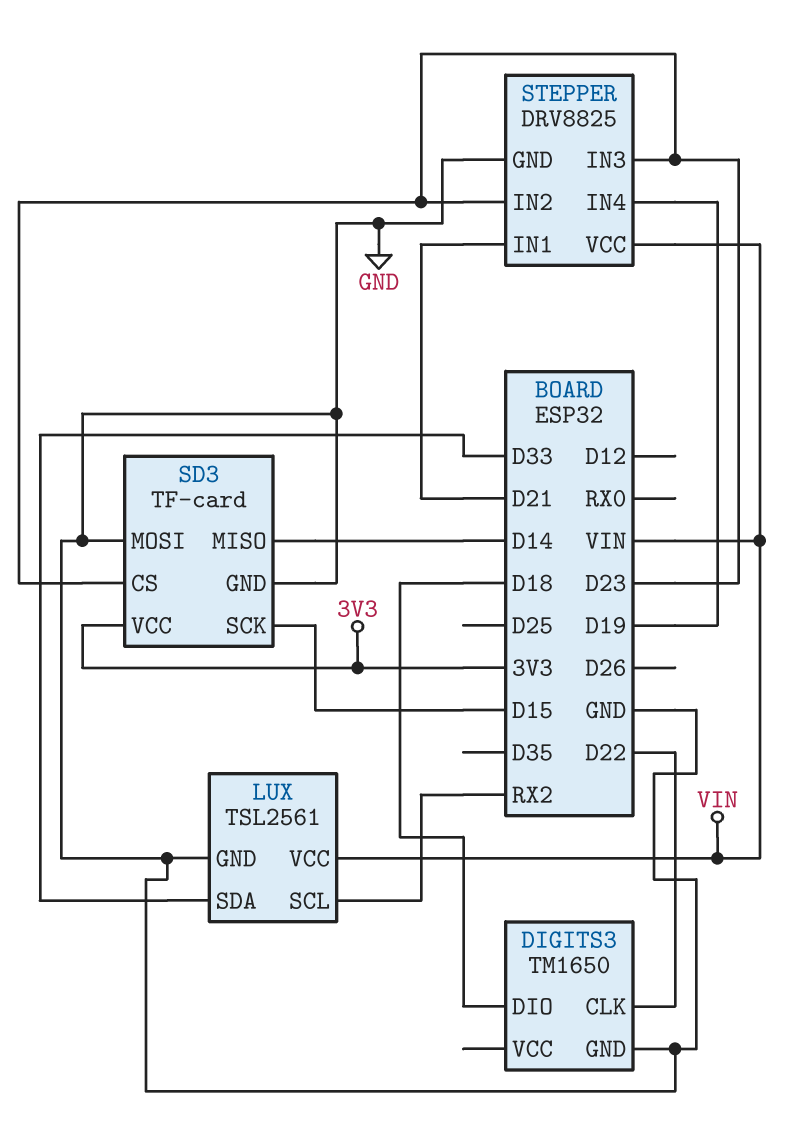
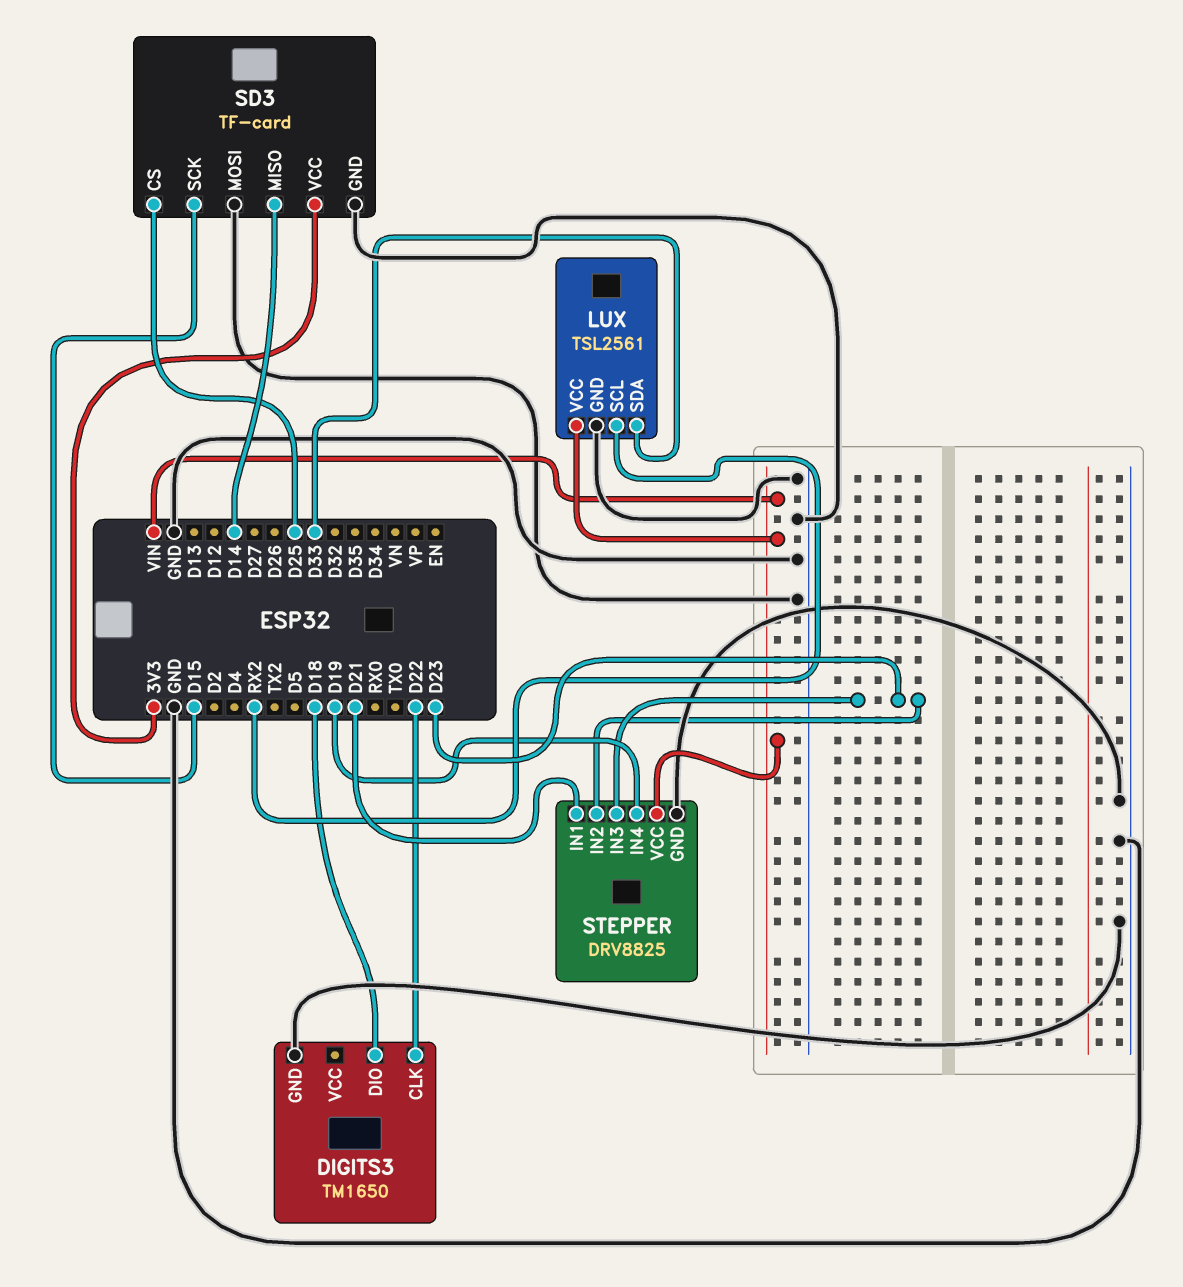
SD3 pin CS: D23 -> D25

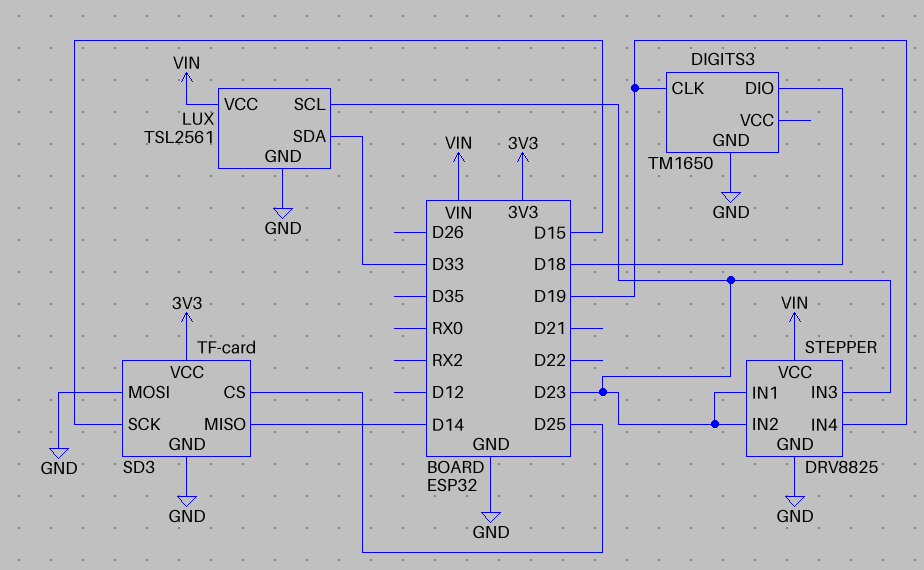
DIGITS3 pin CLK: D22 -> D19
LUX pin SCL: RX2 -> D23
STEPPER pin IN1: D21 -> D23

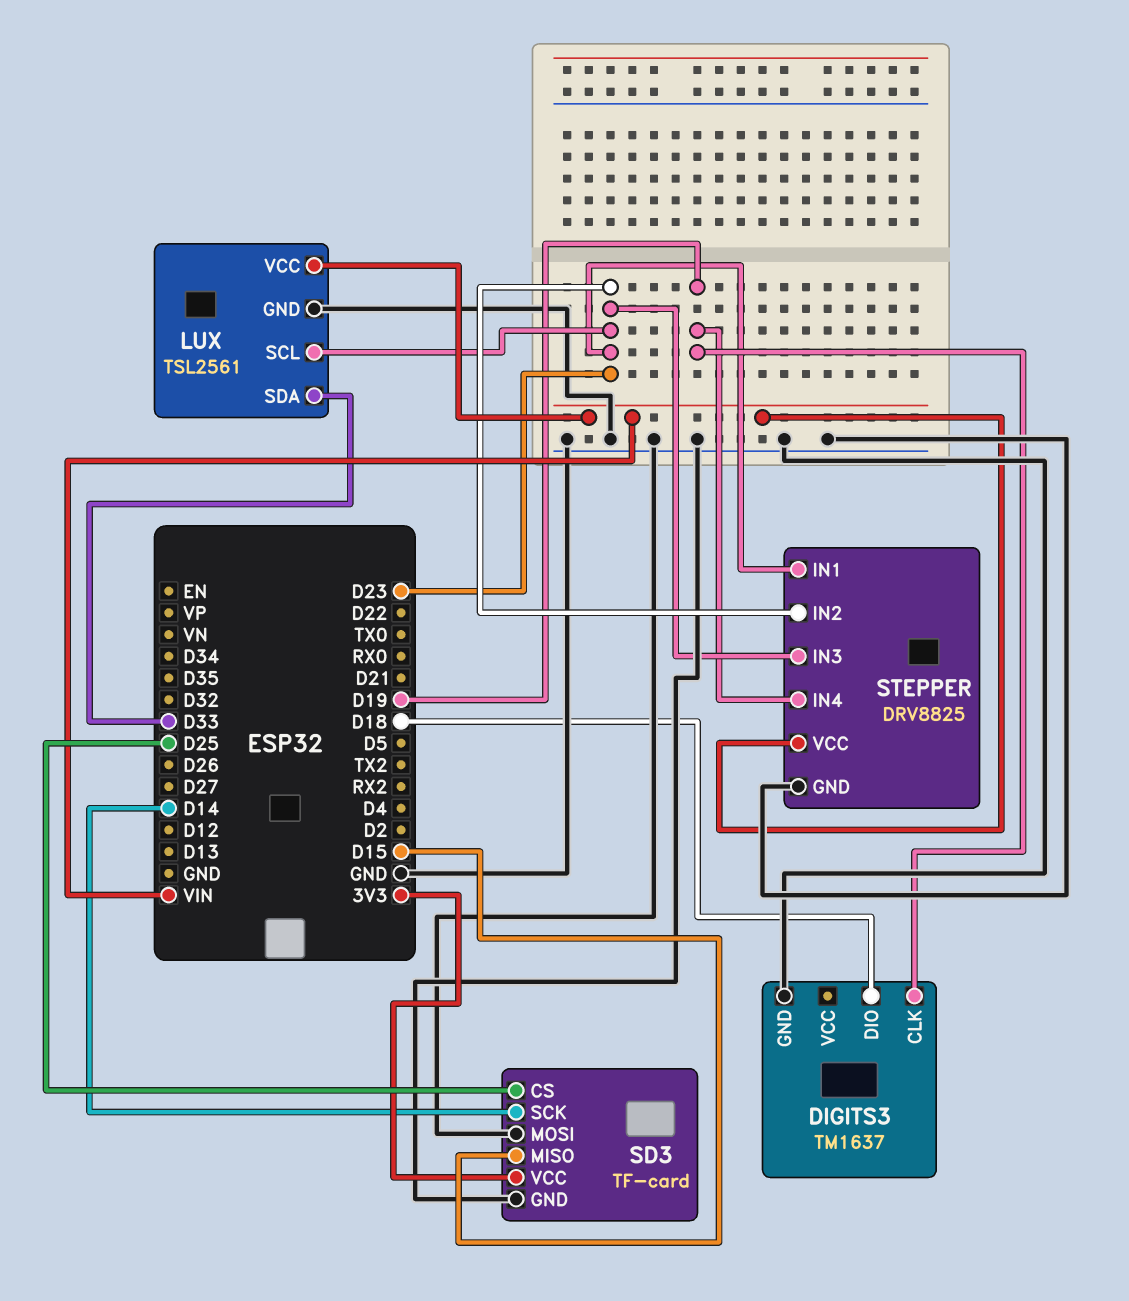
DIGITS3: TM1650 -> TM1637
SD3 pin MISO: D14 -> D15
SD3 pin SCK: D15 -> D14

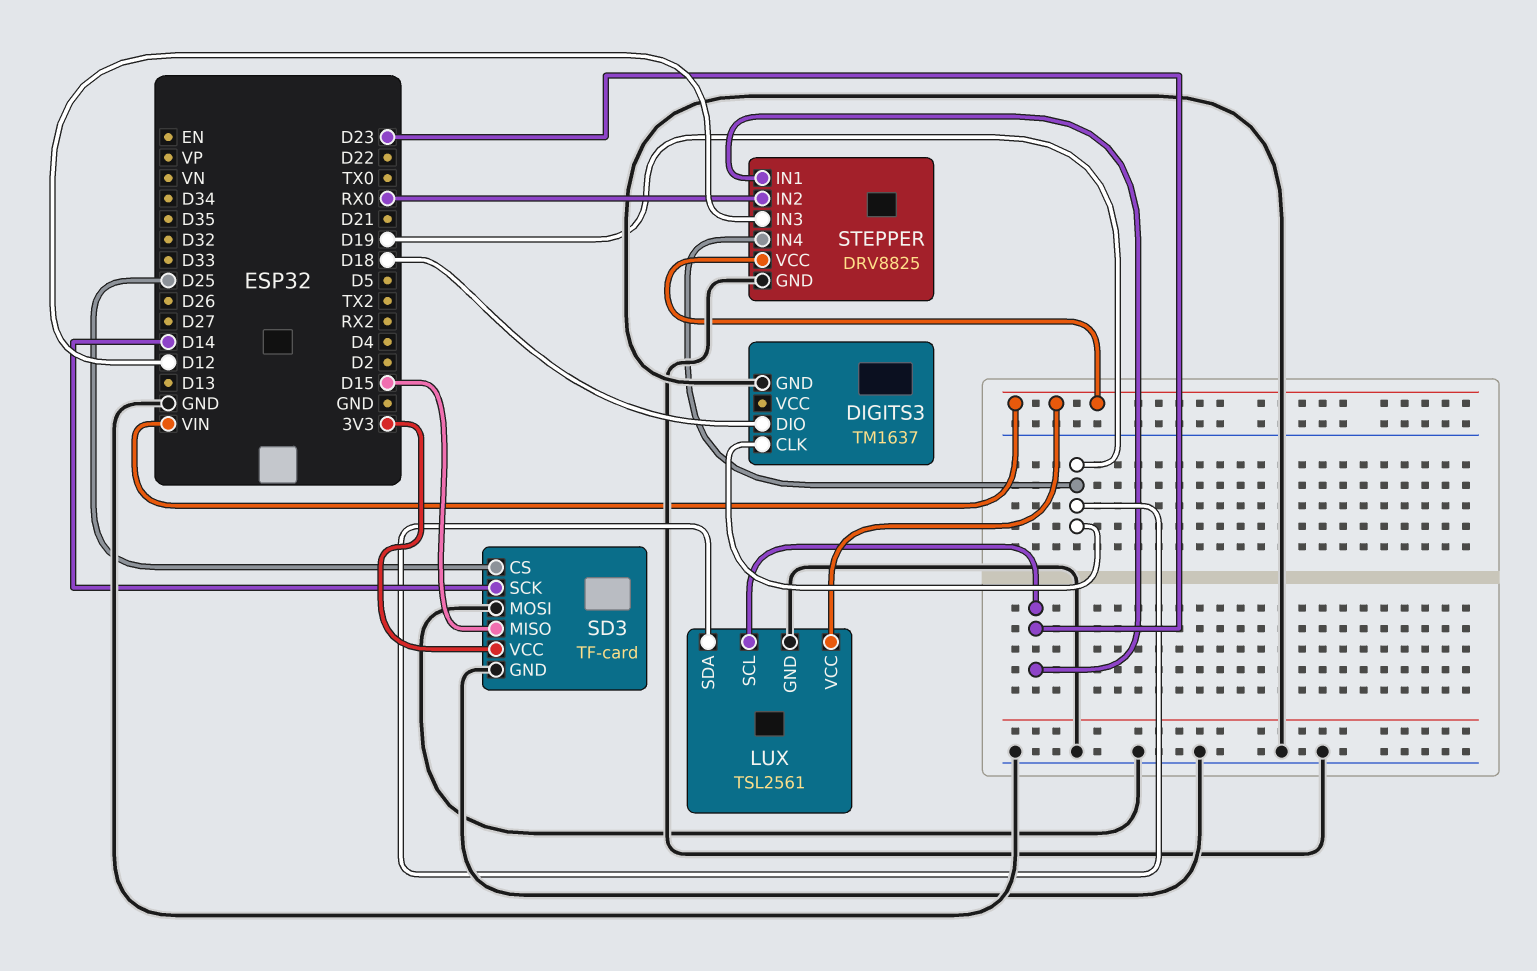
LUX pin SDA: D33 -> D19
STEPPER pin IN2: D23 -> RX0
STEPPER pin IN3: D23 -> D12

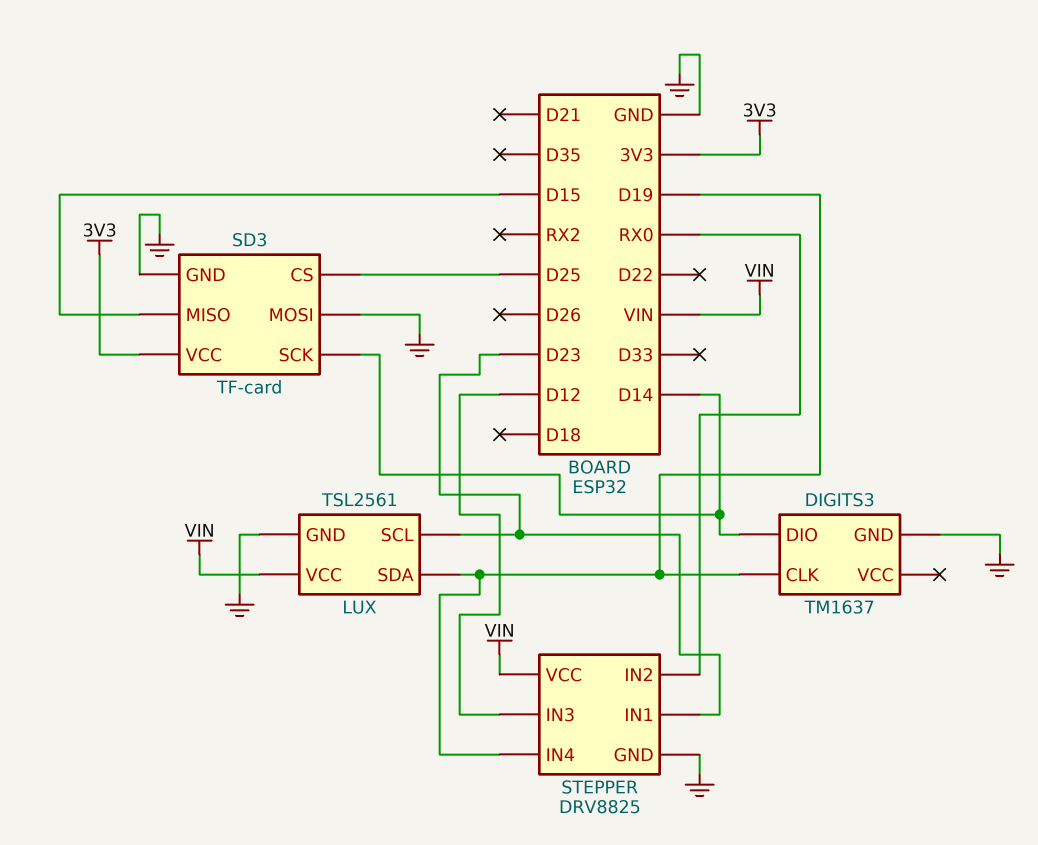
DIGITS3 pin DIO: D18 -> D14

